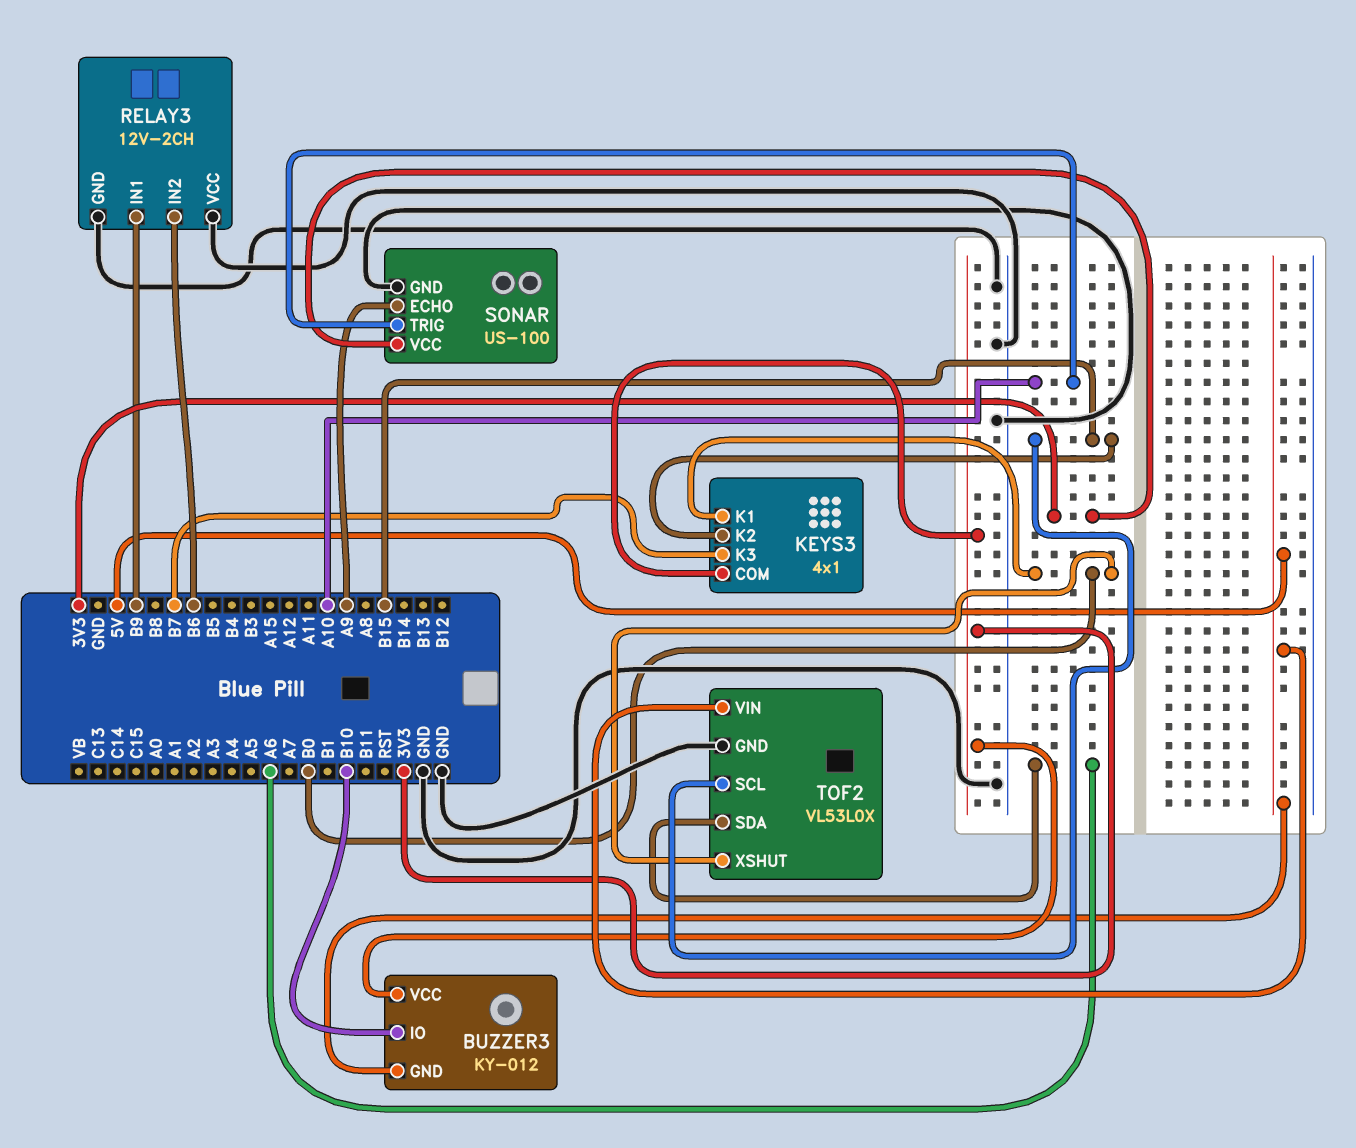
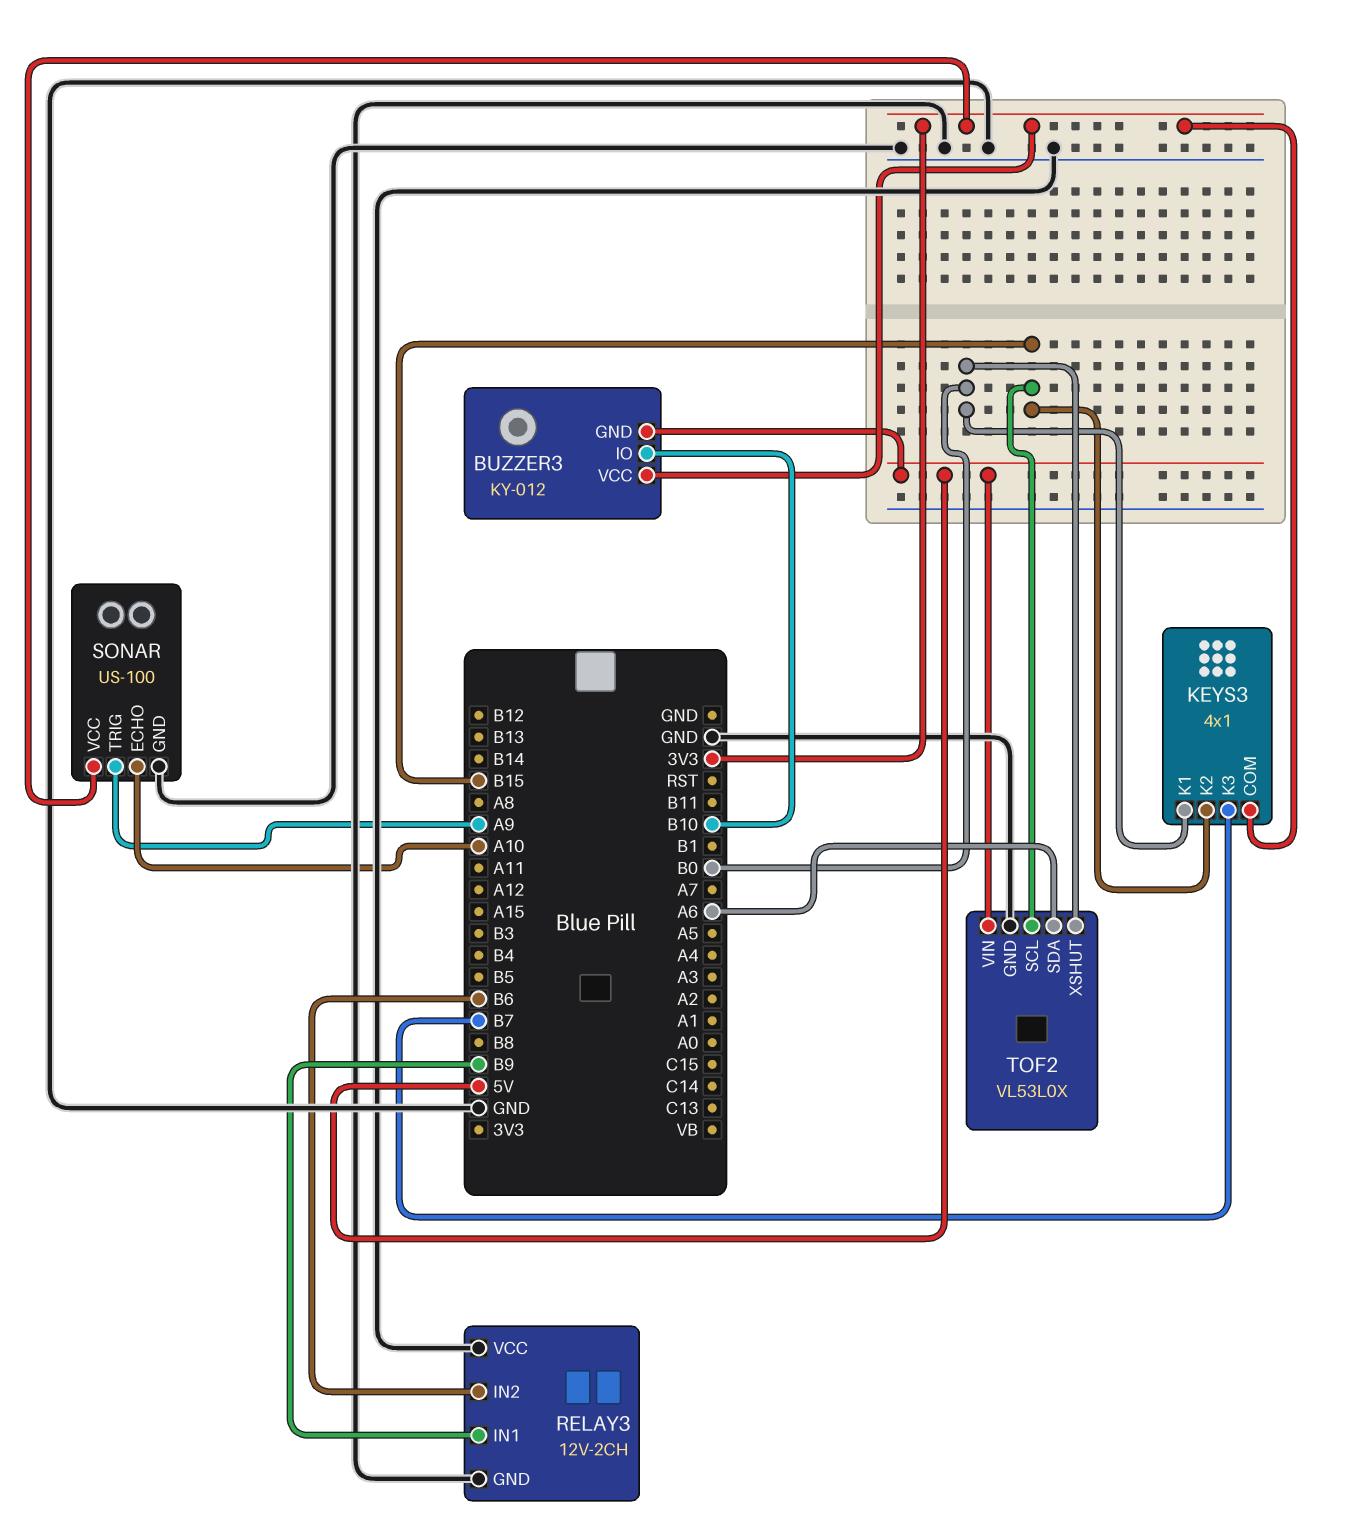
SONAR pin ECHO: A9 -> A10
SONAR pin TRIG: A10 -> A9

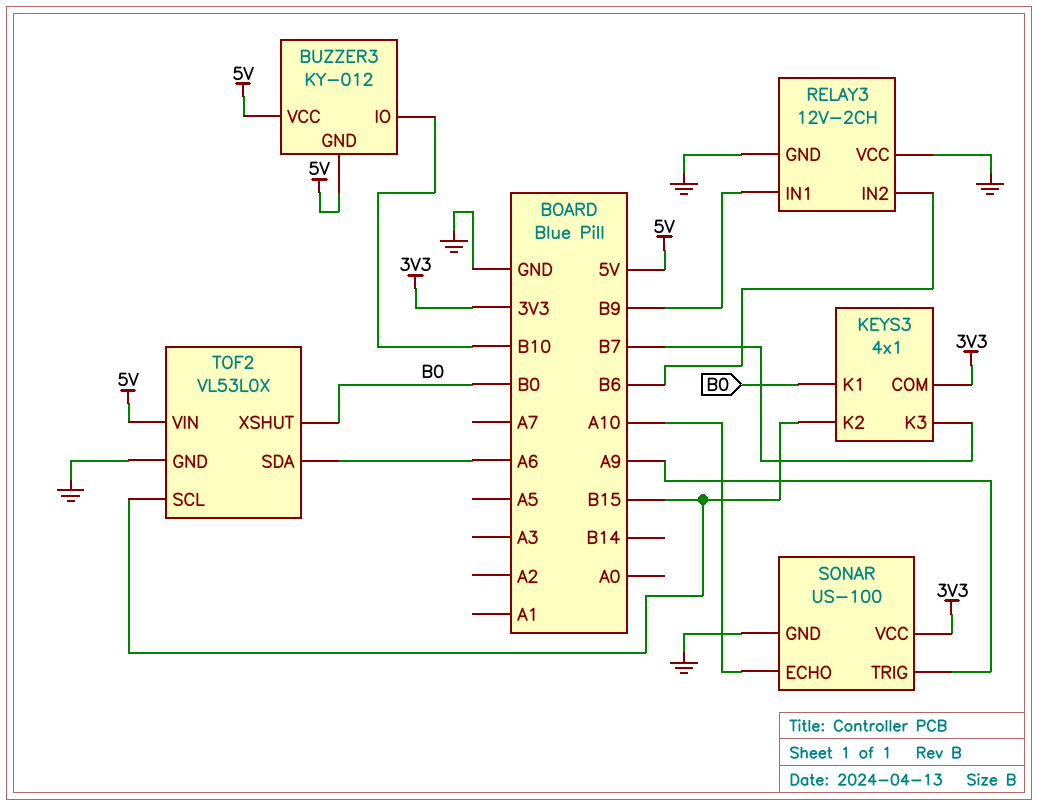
BUZZER3 pin VCC: 3V3 -> 5V

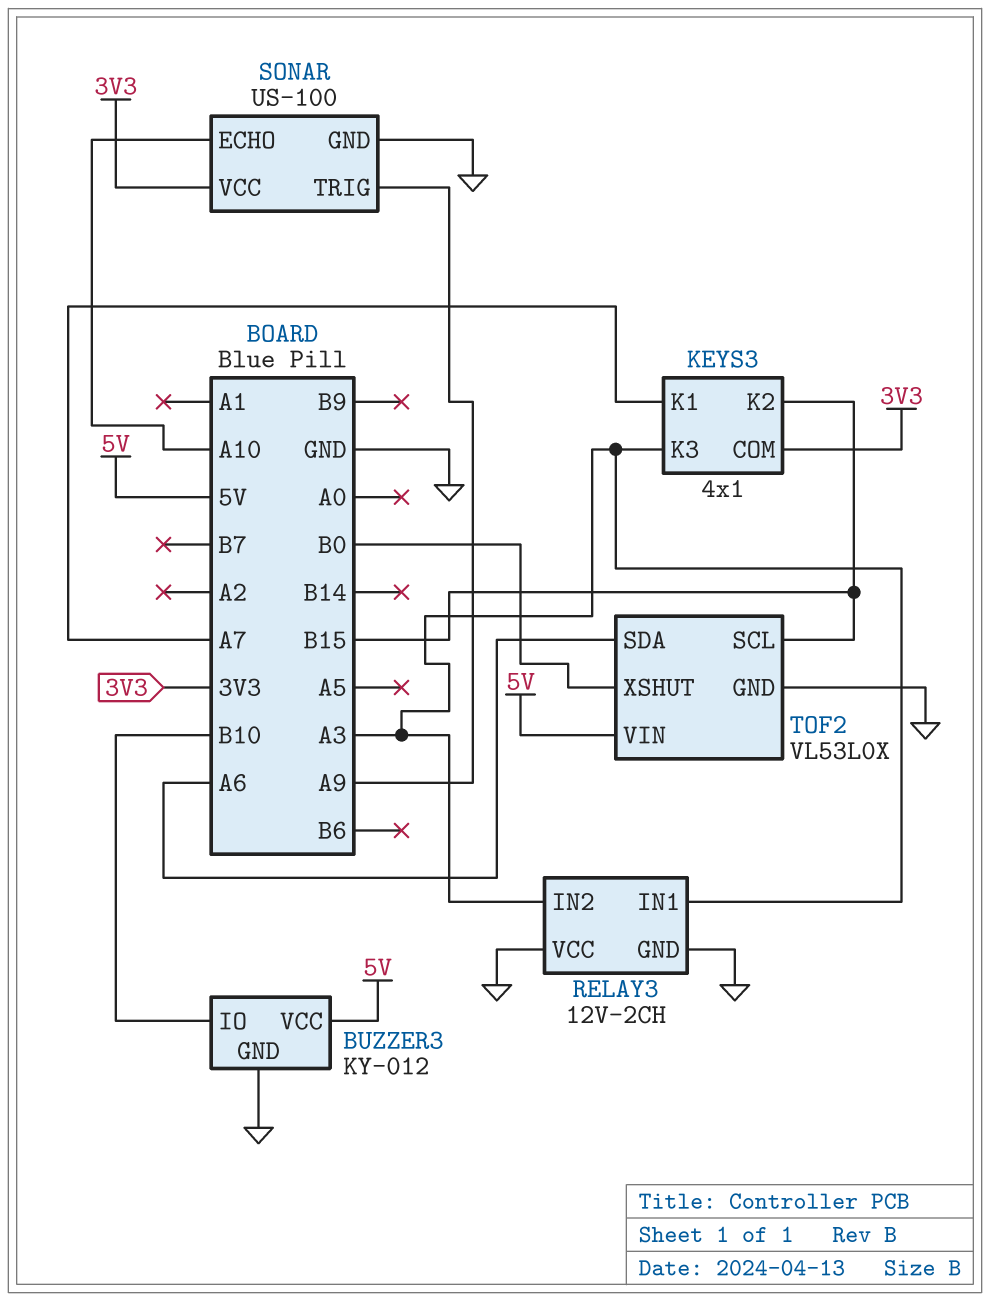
BUZZER3 pin GND: 5V -> GND
KEYS3 pin K1: B0 -> A7
KEYS3 pin K3: B7 -> A3
RELAY3 pin IN1: B9 -> A3
RELAY3 pin IN2: B6 -> A3

